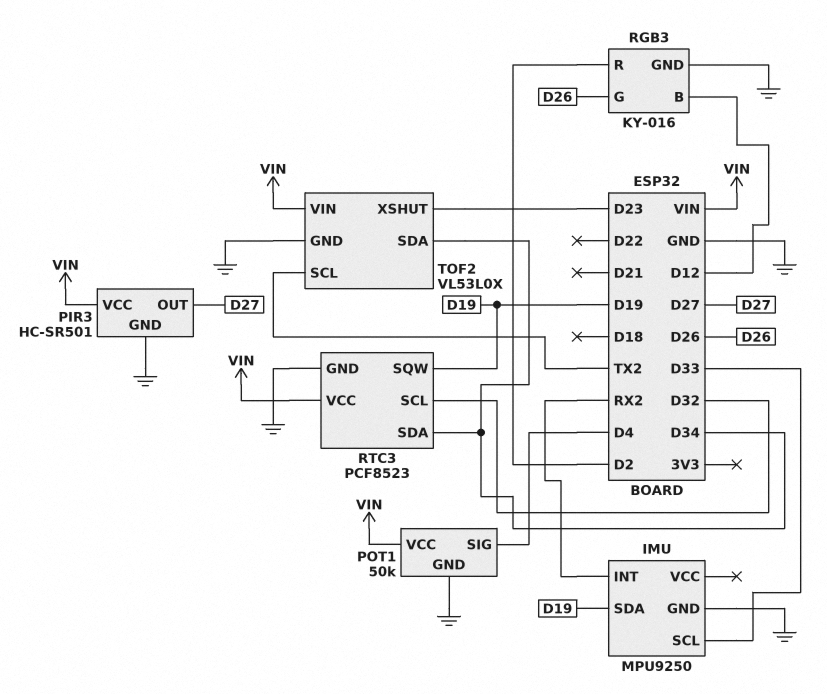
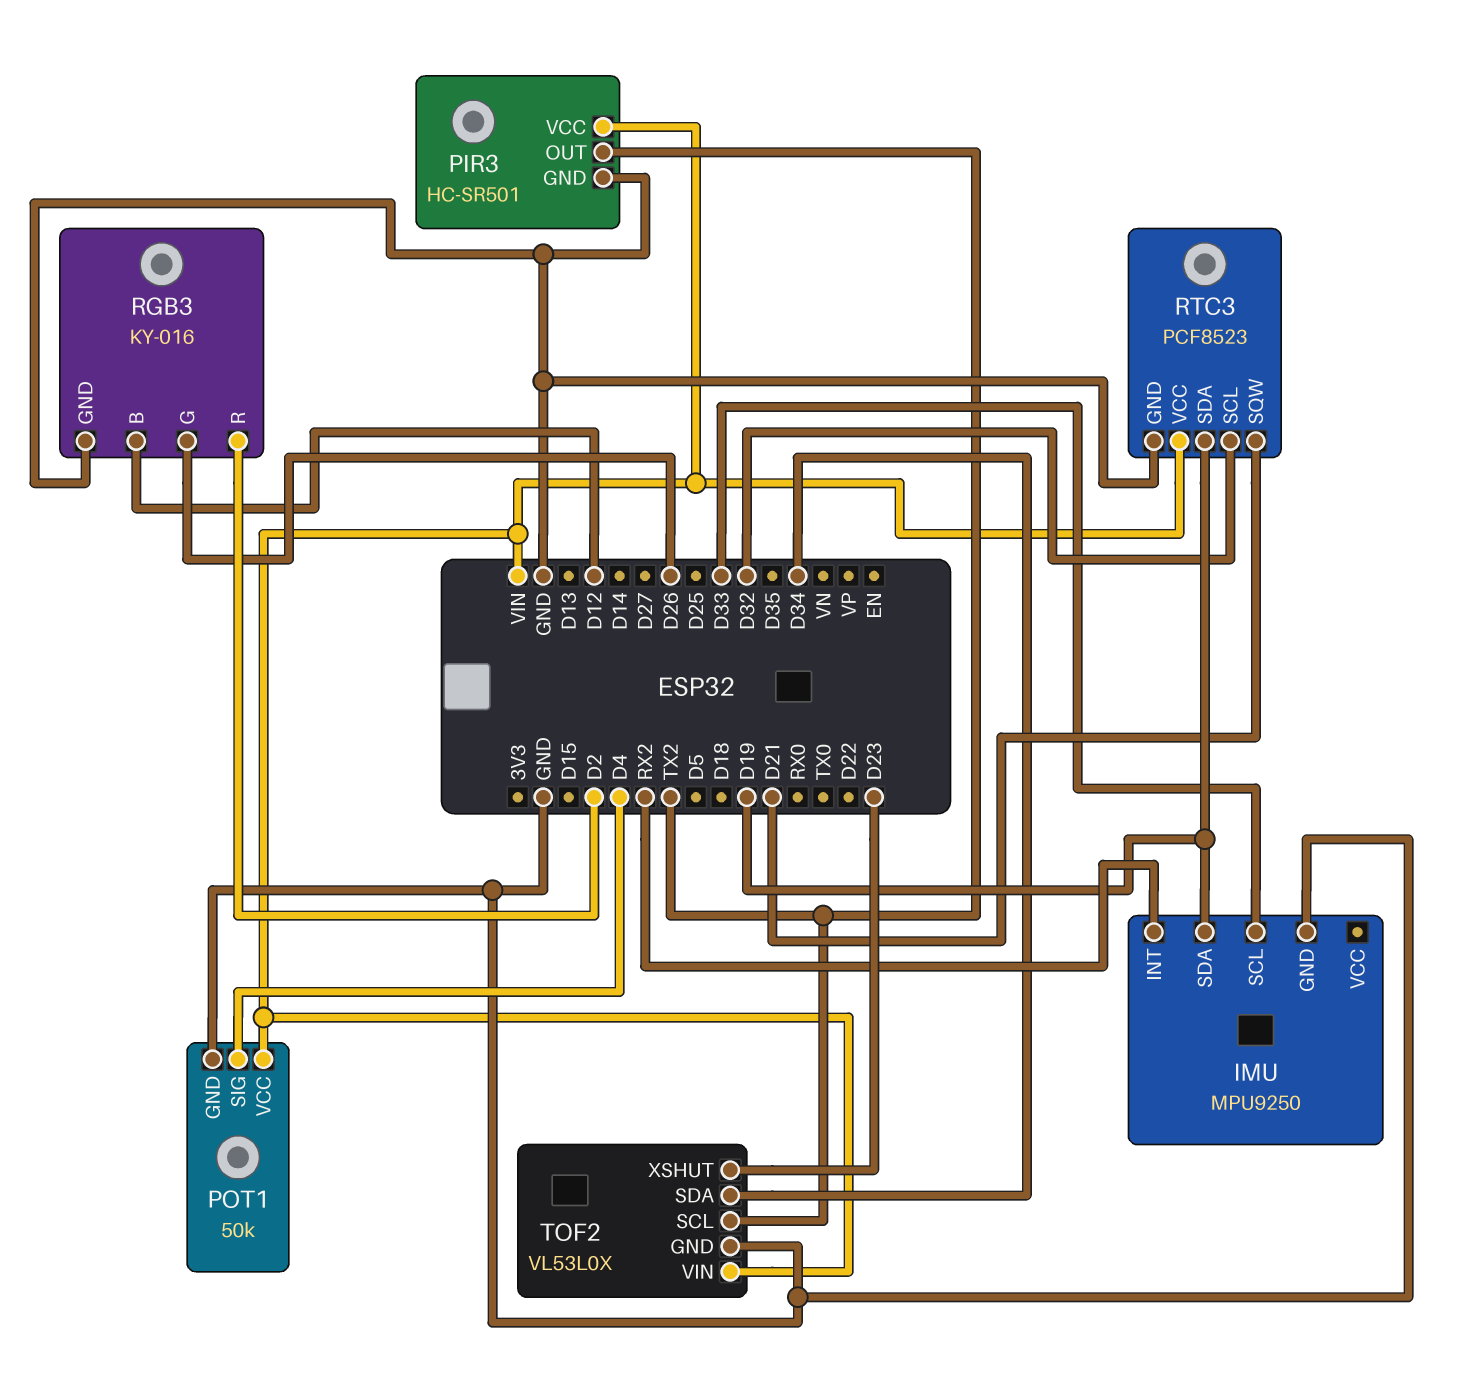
PIR3 pin OUT: D27 -> TX2
RTC3 pin SDA: D34 -> D19
RTC3 pin SQW: D19 -> D21

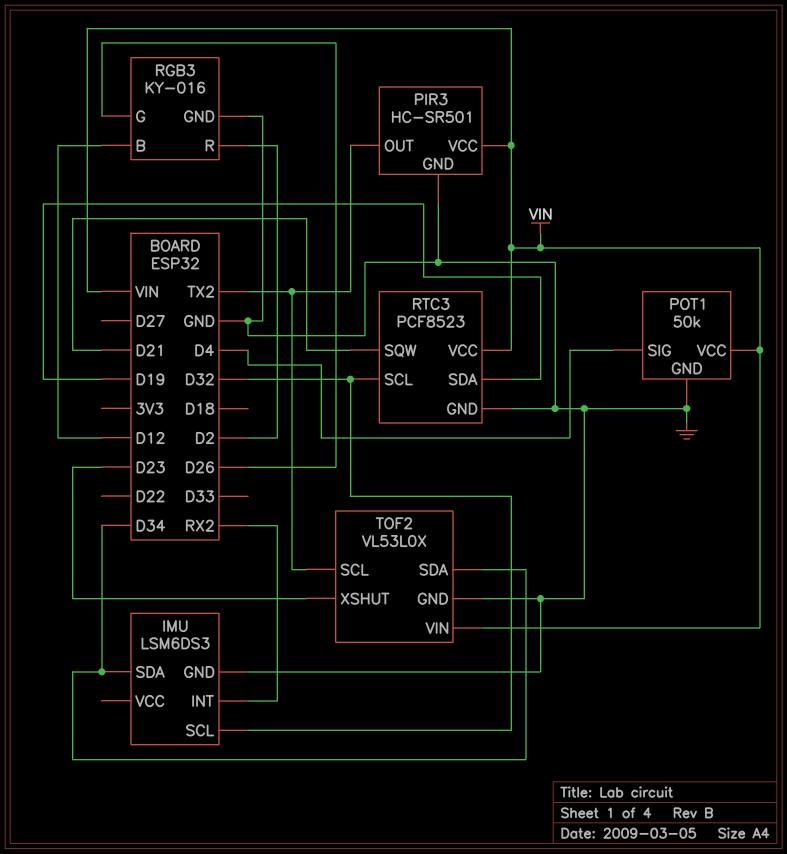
IMU: MPU9250 -> LSM6DS3
IMU pin SCL: D33 -> D32
IMU pin SDA: D19 -> D34

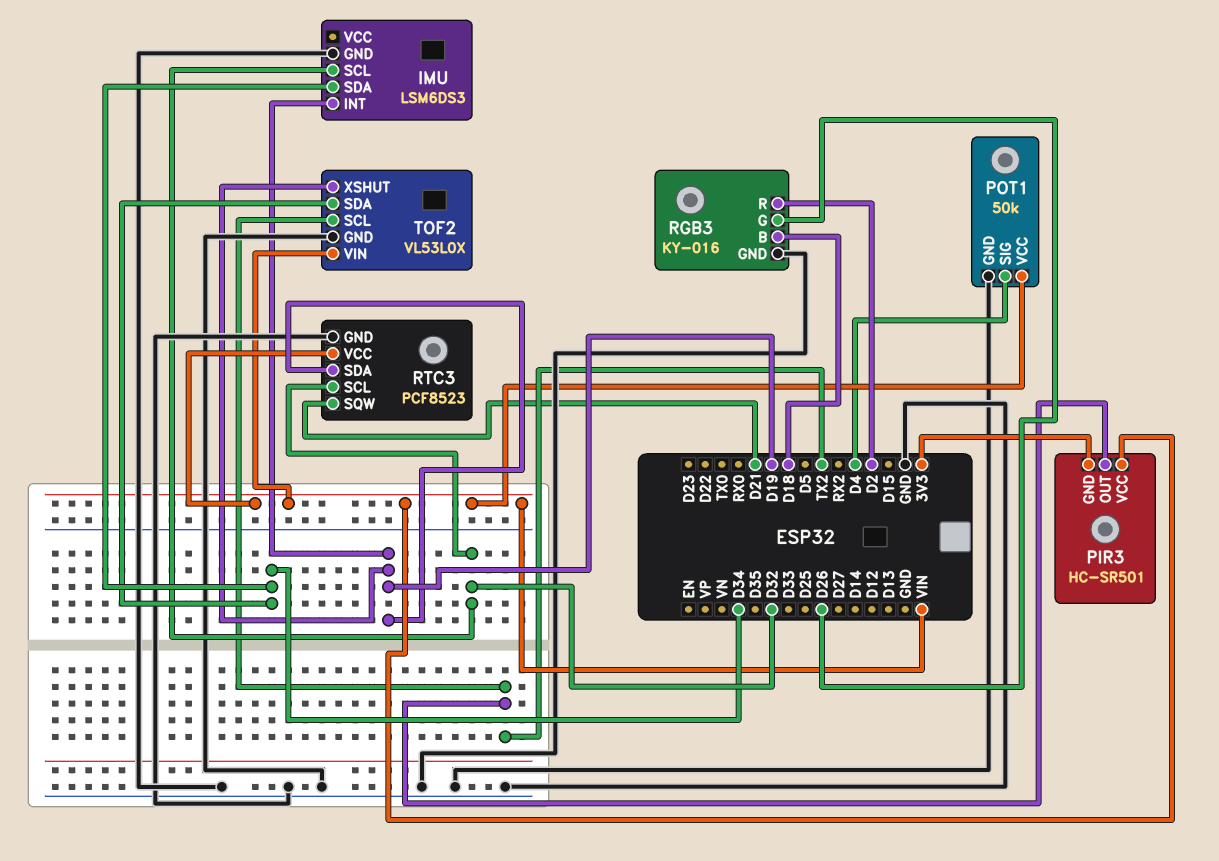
IMU pin INT: RX2 -> D19
PIR3 pin GND: GND -> 3V3
RGB3 pin B: D12 -> D18
TOF2 pin XSHUT: D23 -> D19

